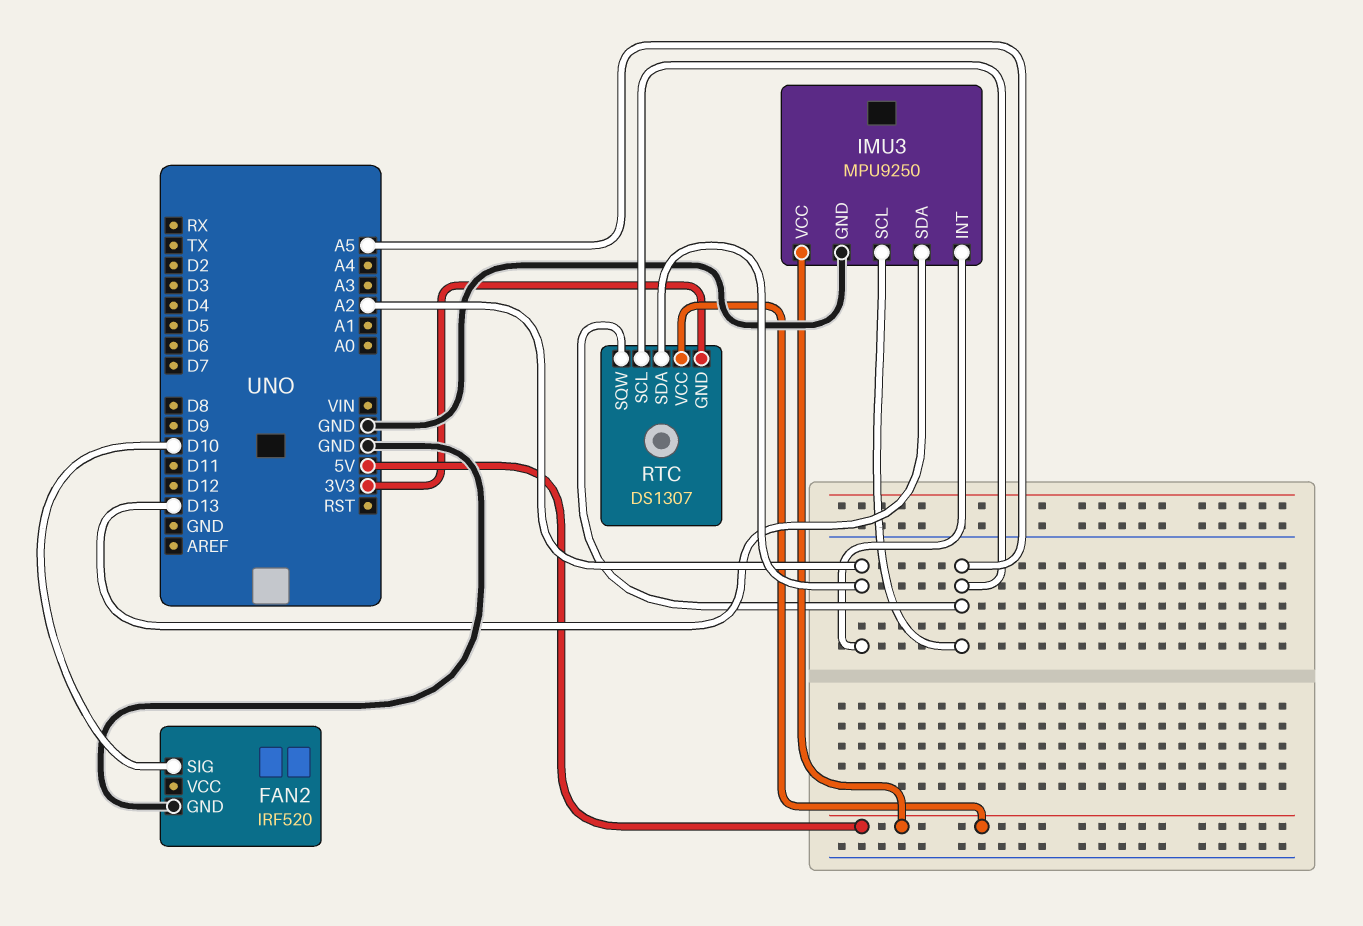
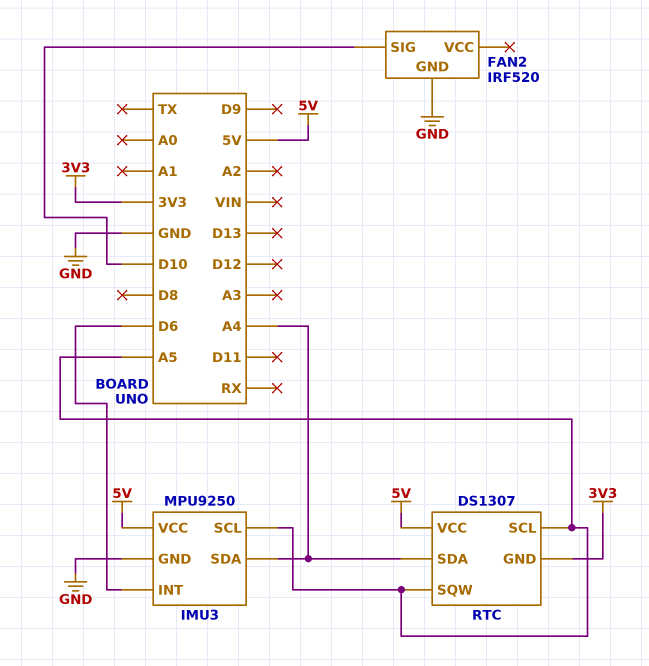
IMU3 pin INT: A2 -> D6
IMU3 pin SDA: D13 -> A4
RTC pin SDA: A2 -> A4

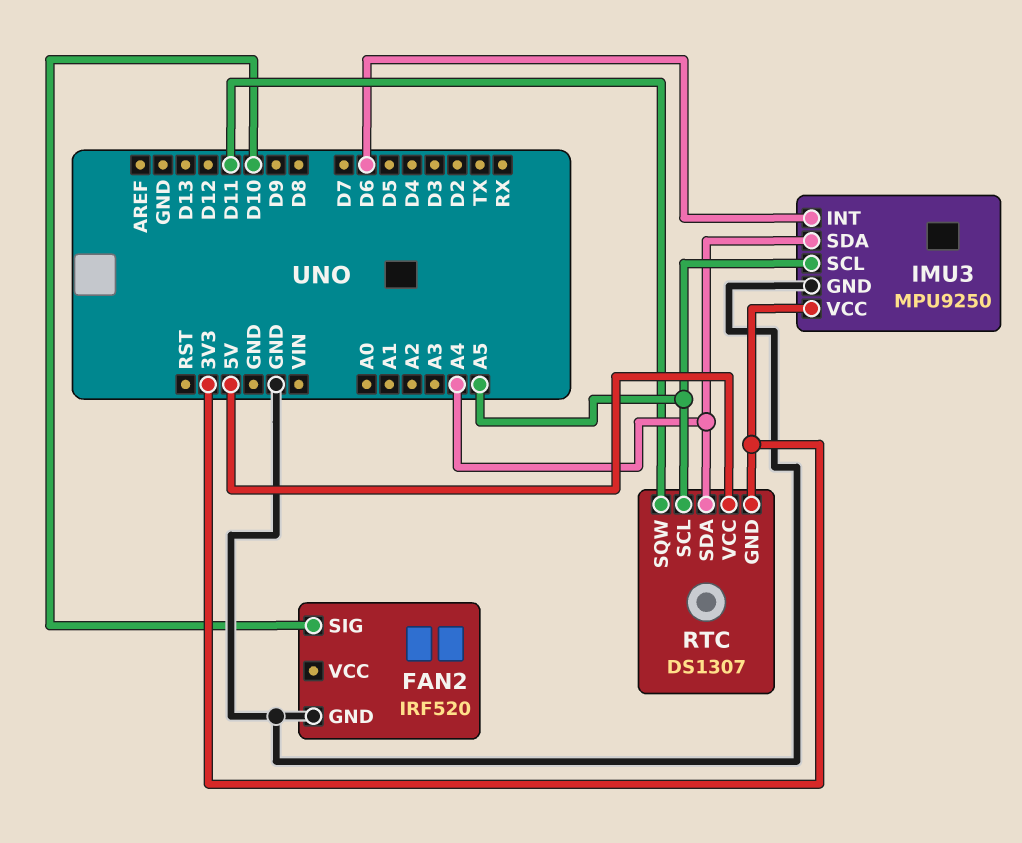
IMU3 pin VCC: 5V -> 3V3
RTC pin SQW: A5 -> D11

